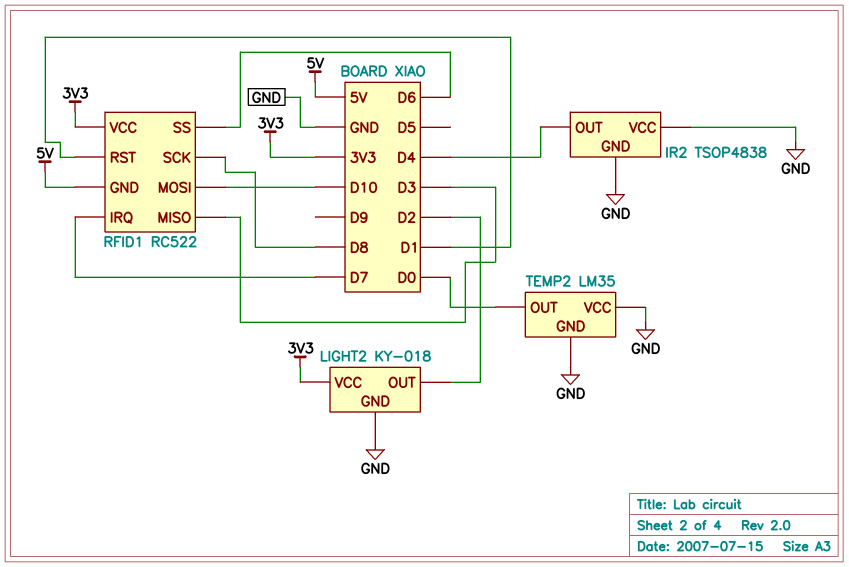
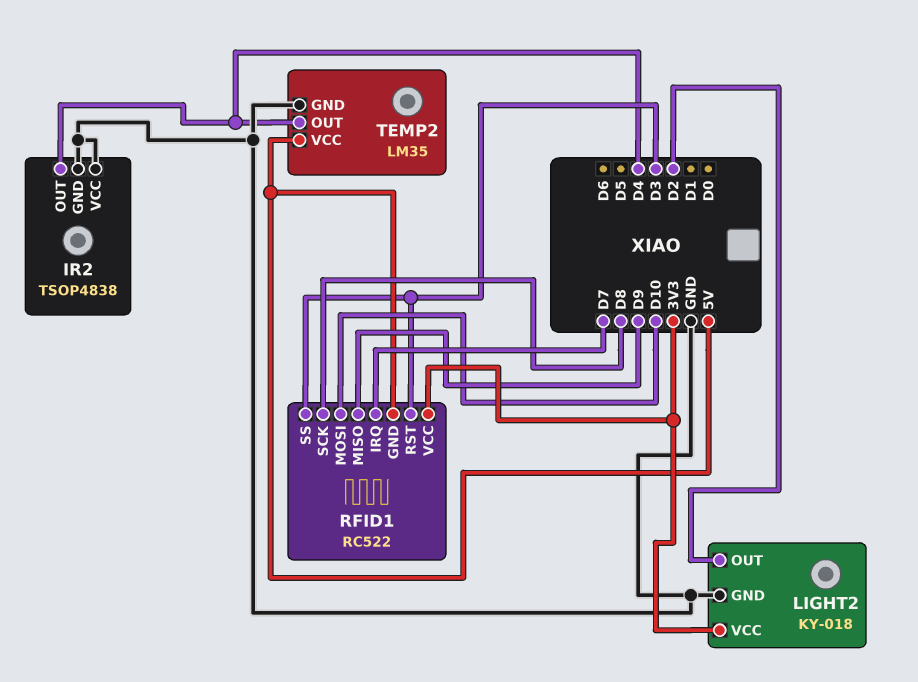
RFID1 pin MISO: D3 -> D9
RFID1 pin RST: D1 -> D3
RFID1 pin SS: D6 -> D3
TEMP2 pin OUT: D0 -> D4
TEMP2 pin VCC: GND -> 5V

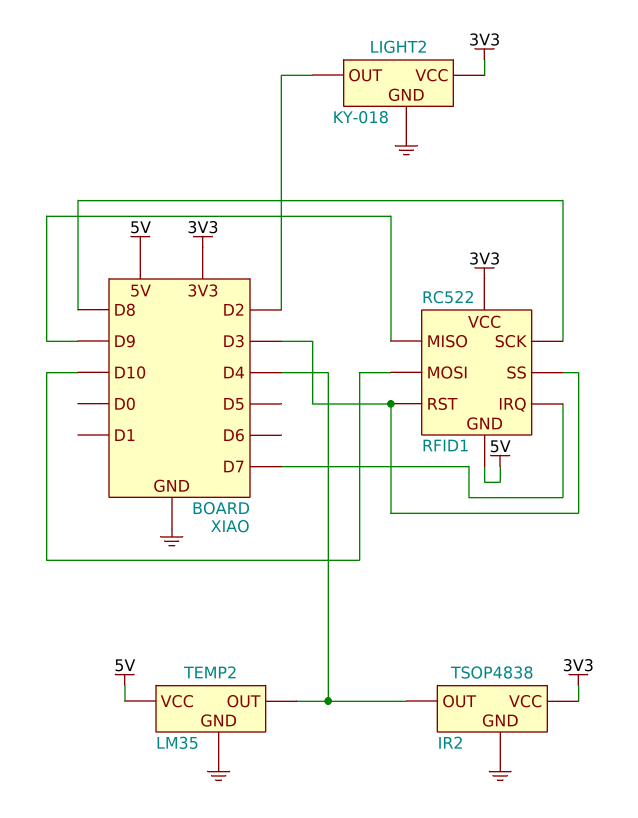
IR2 pin VCC: GND -> 3V3

